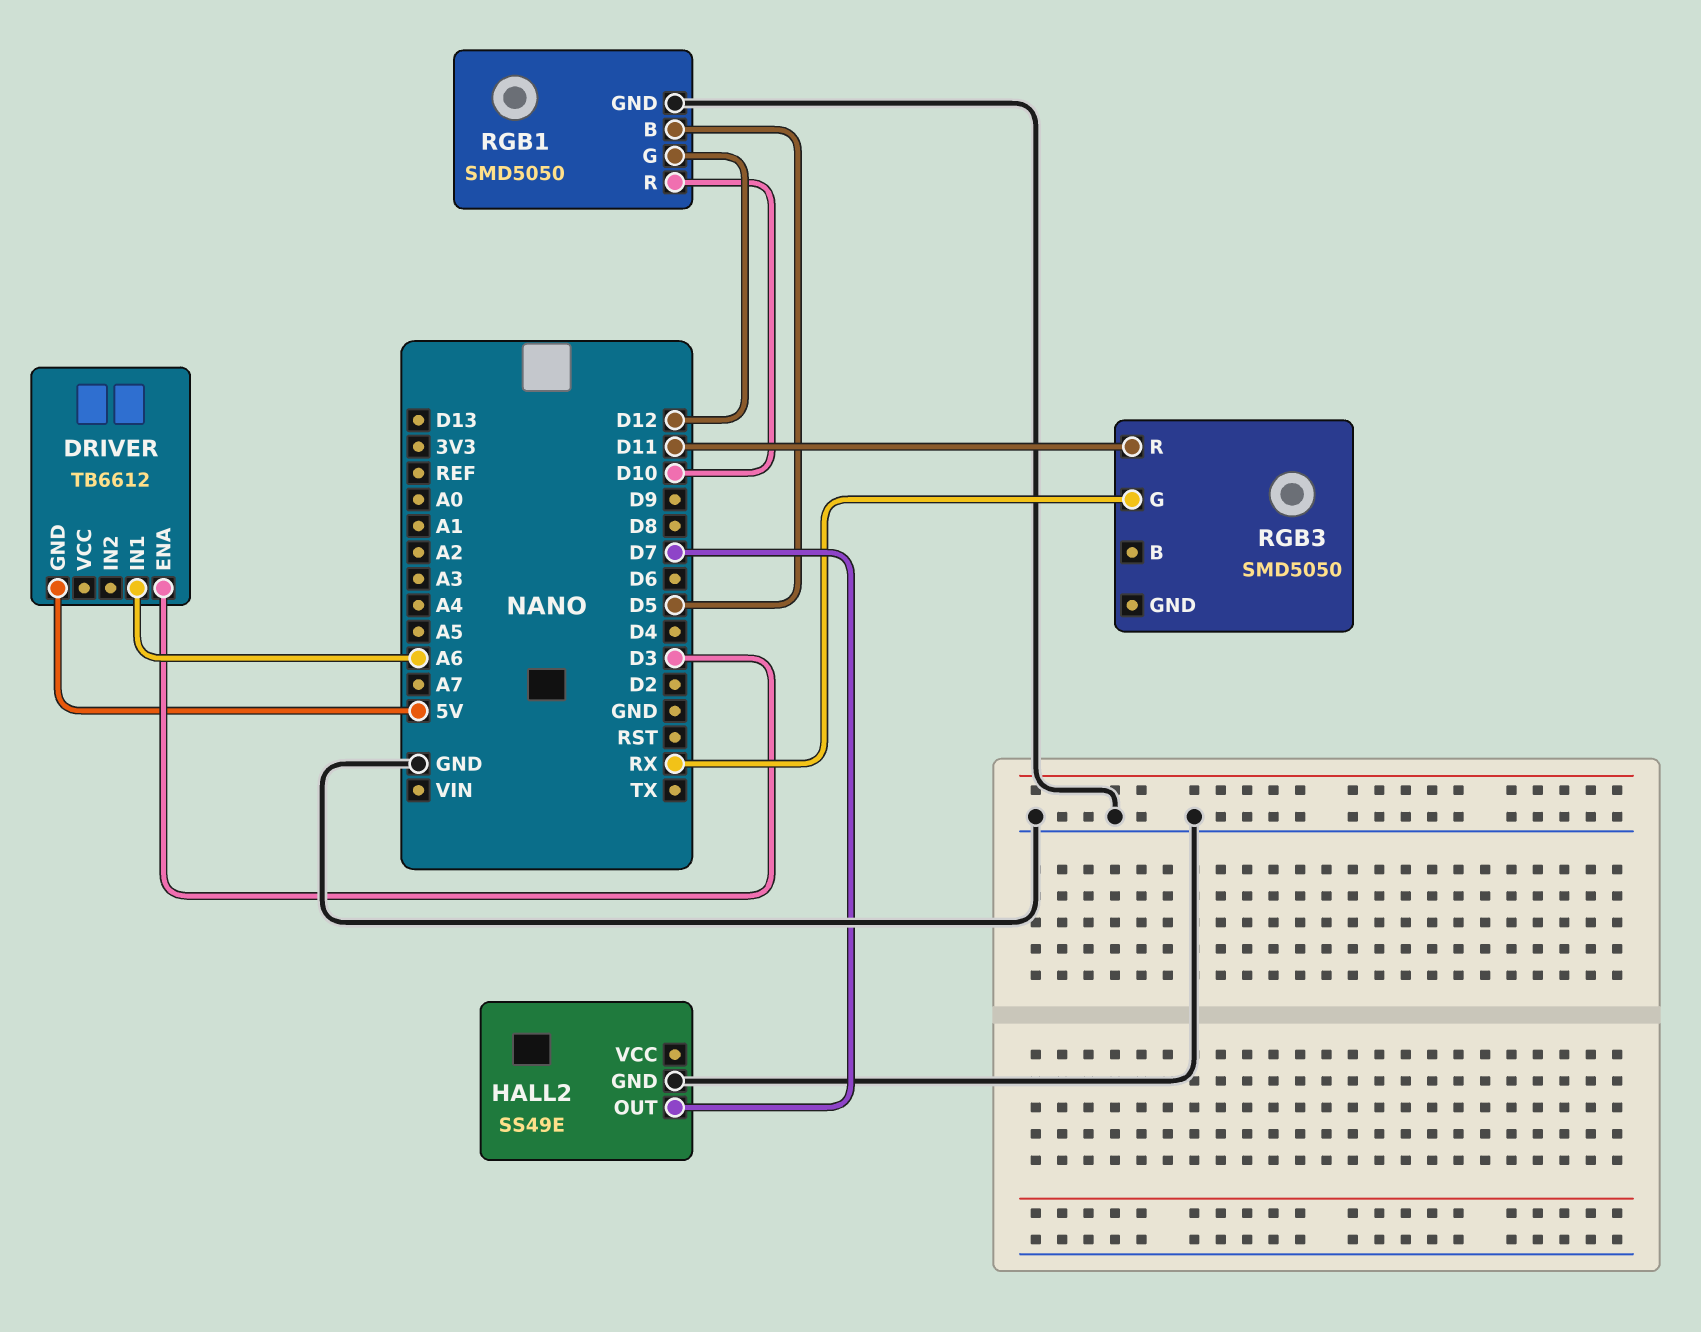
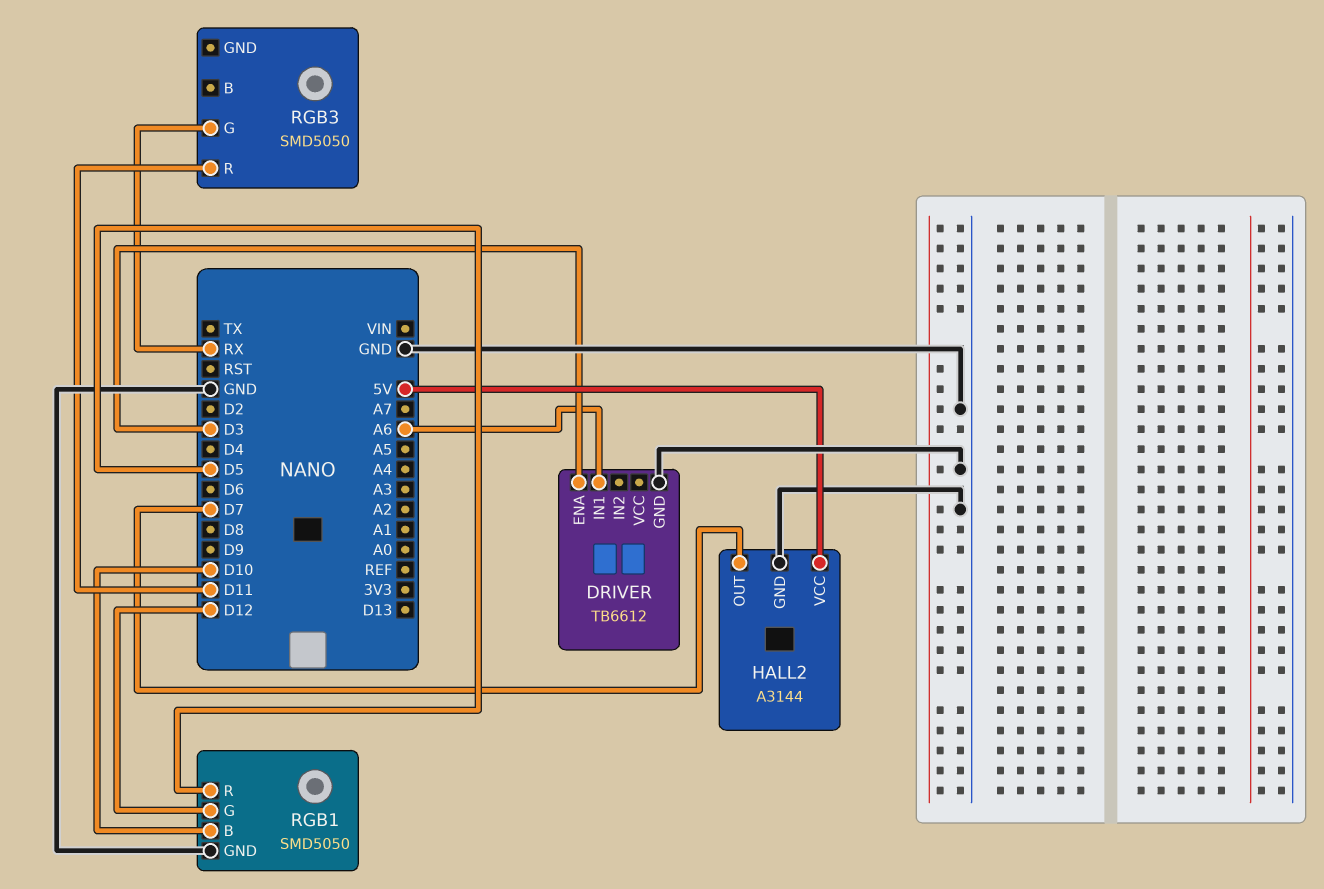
DRIVER pin GND: 5V -> GND
HALL2: SS49E -> A3144
HALL2 pin VCC: none -> 5V
RGB1 pin B: D5 -> D10
RGB1 pin R: D10 -> D5

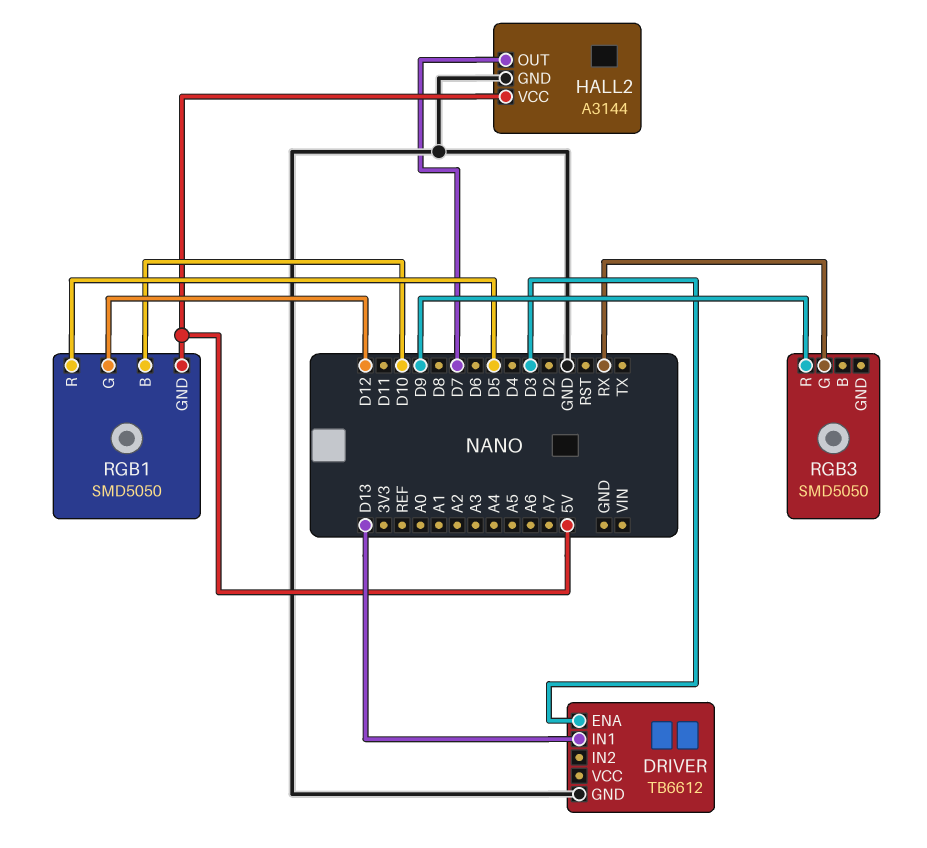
DRIVER pin IN1: A6 -> D13
RGB1 pin GND: GND -> 5V
RGB3 pin R: D11 -> D9

